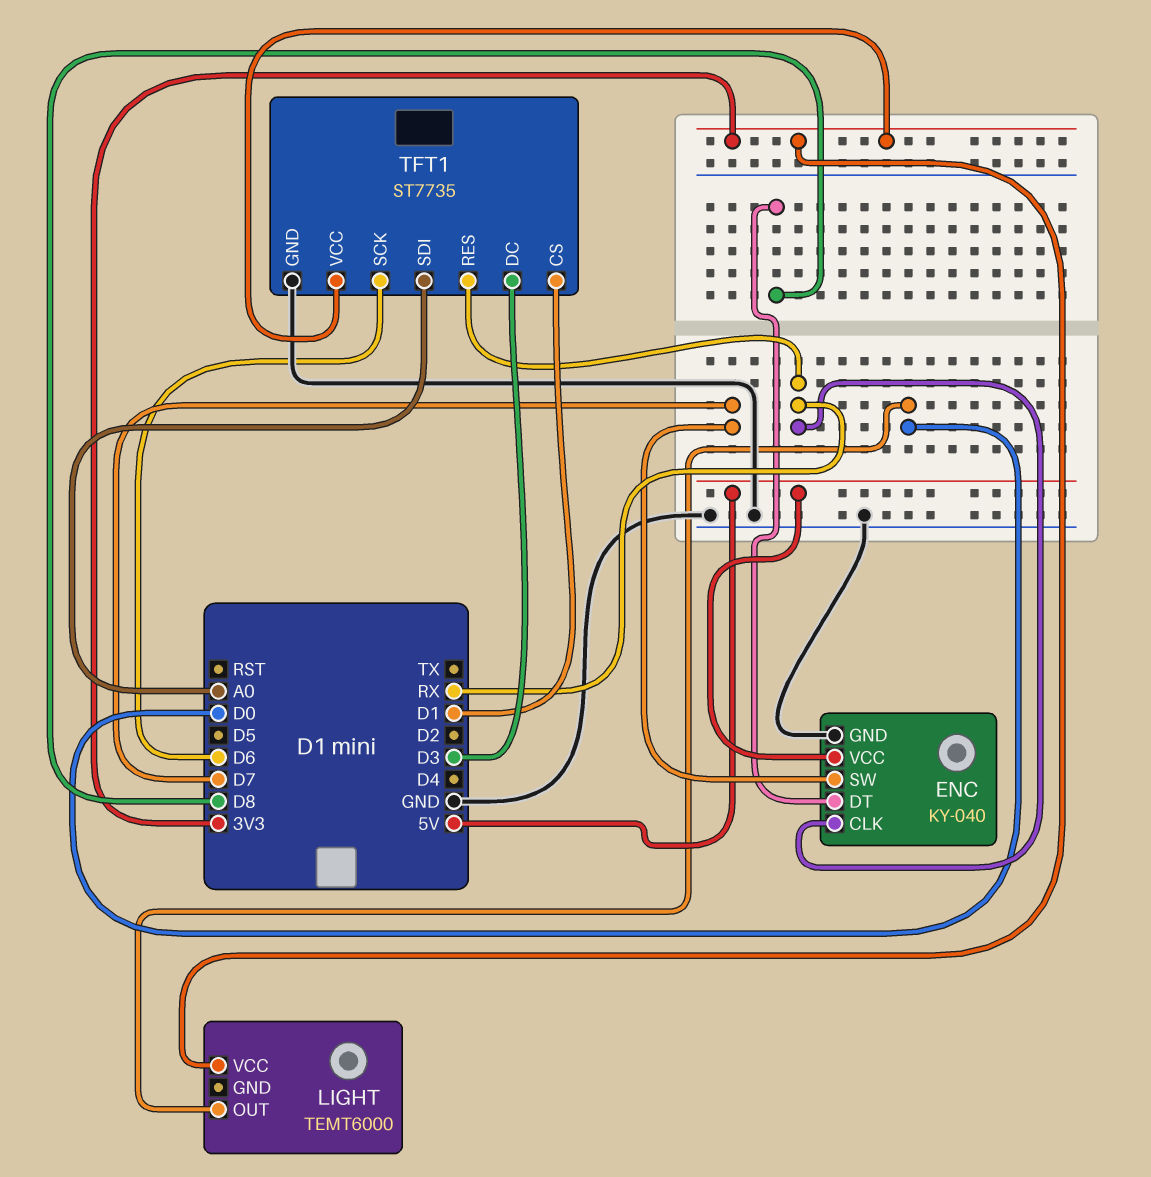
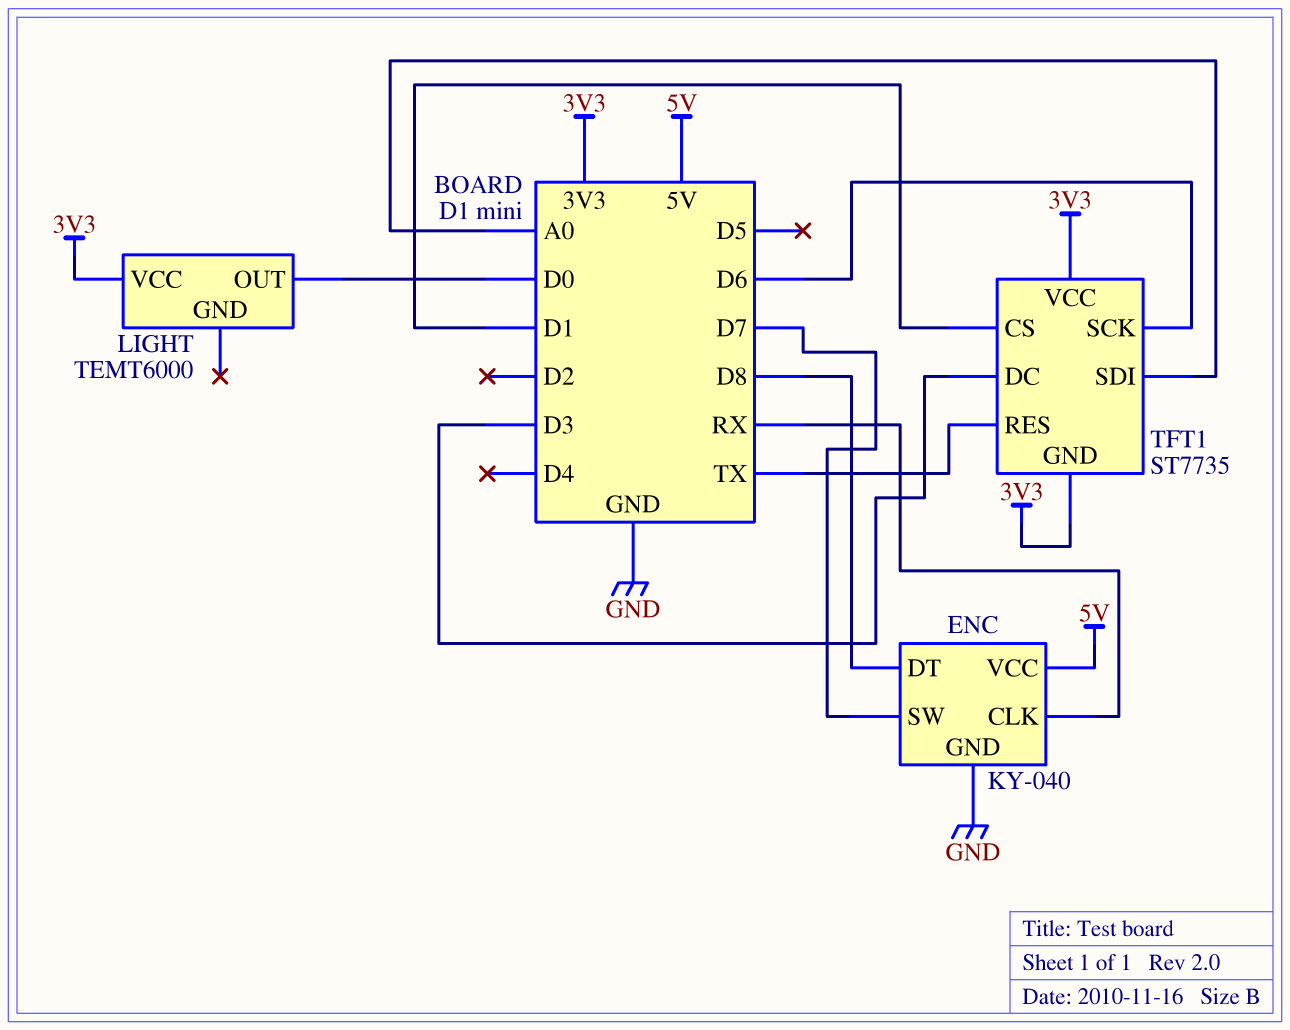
TFT1 pin GND: GND -> 3V3
TFT1 pin RES: RX -> TX

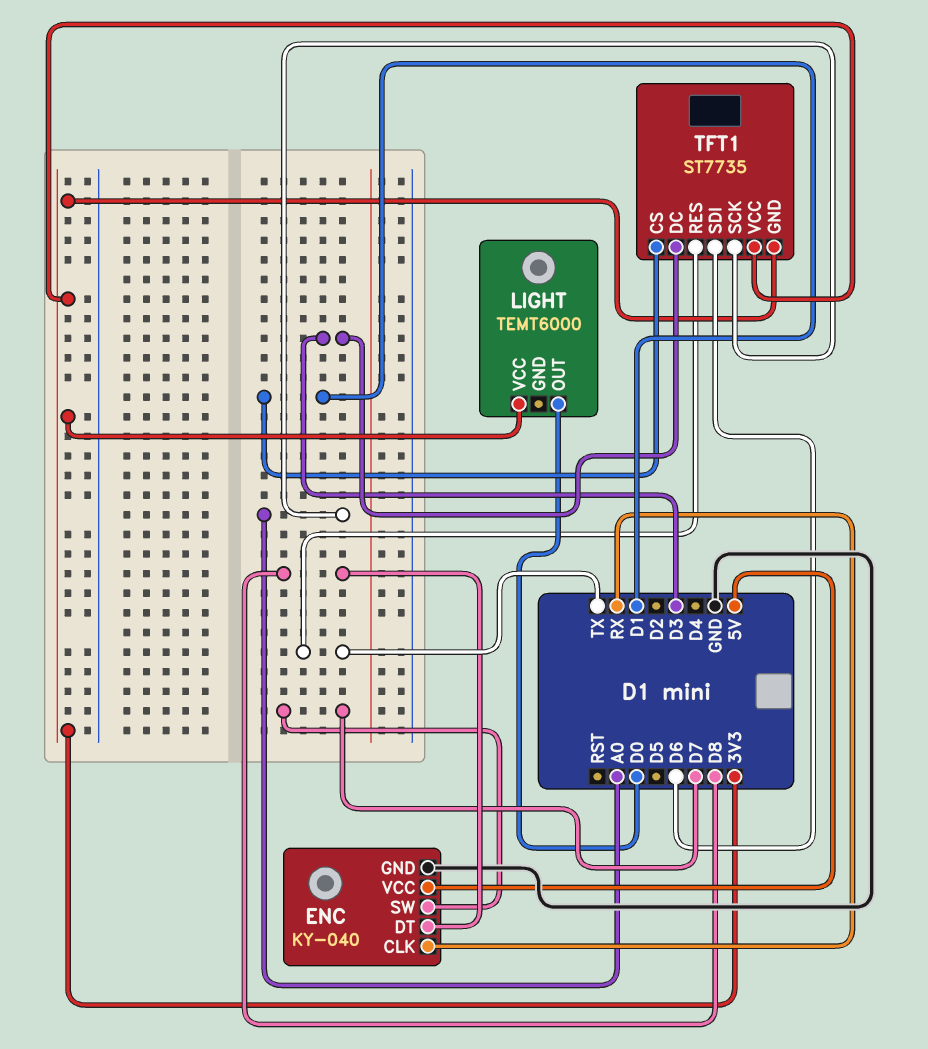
TFT1 pin SCK: D6 -> A0
TFT1 pin SDI: A0 -> D6

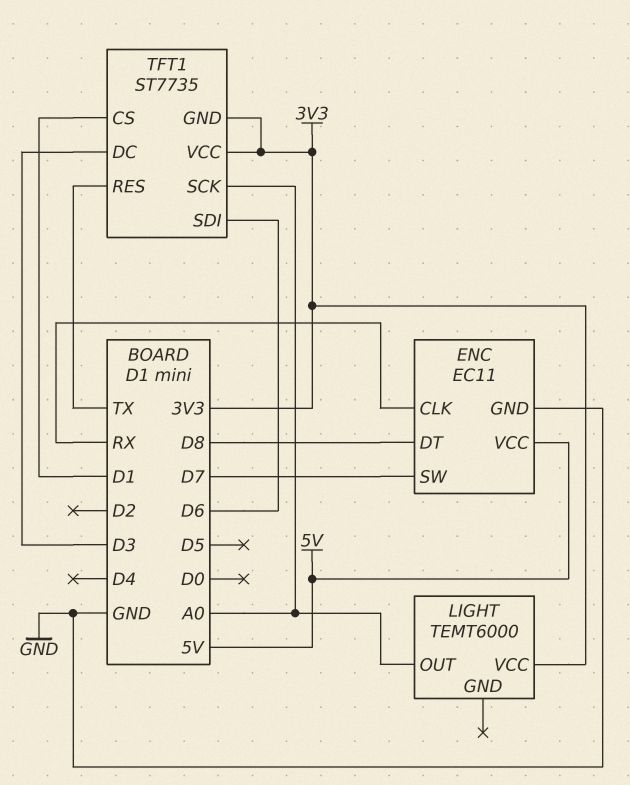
ENC: KY-040 -> EC11
LIGHT pin OUT: D0 -> A0

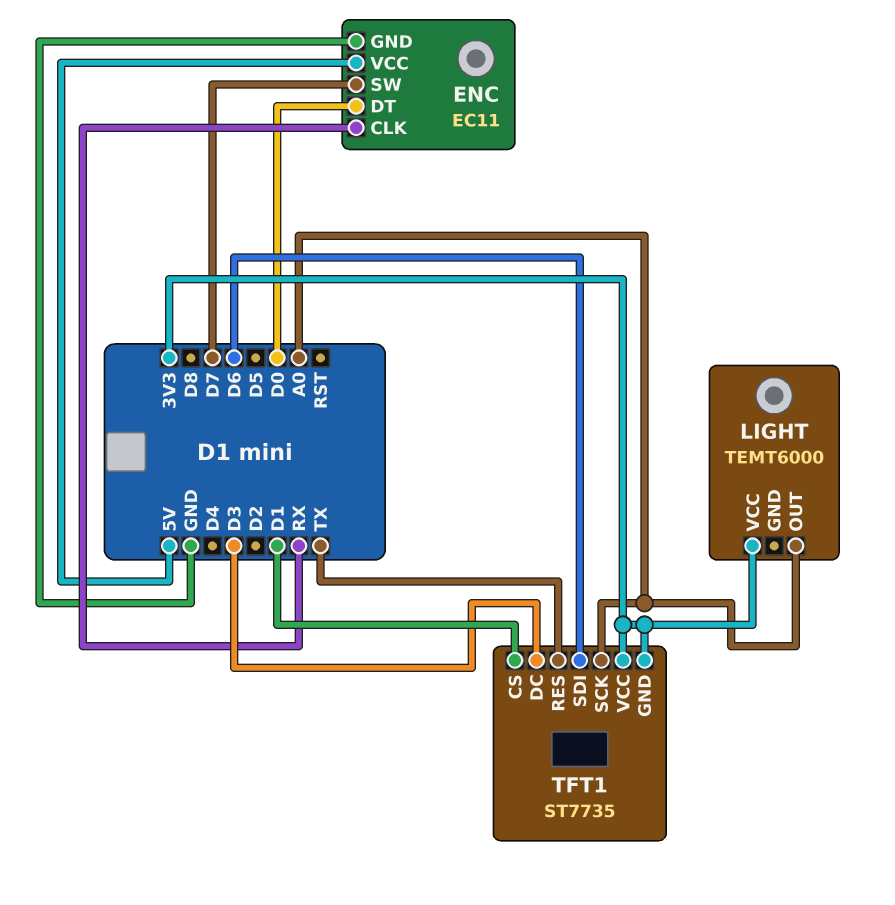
ENC pin DT: D8 -> D0

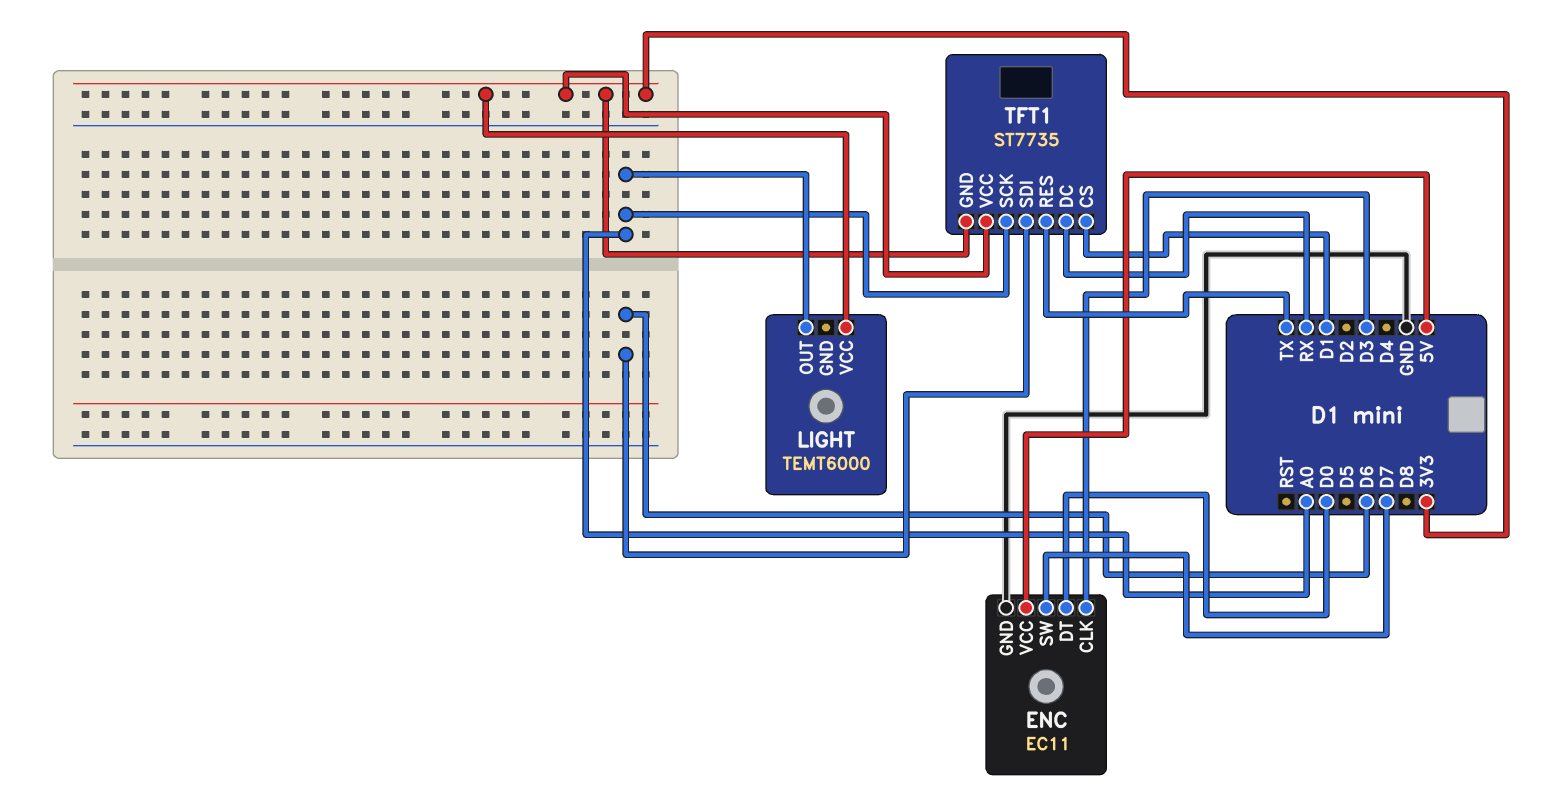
ENC pin CLK: RX -> D3
TFT1 pin DC: D3 -> RX

